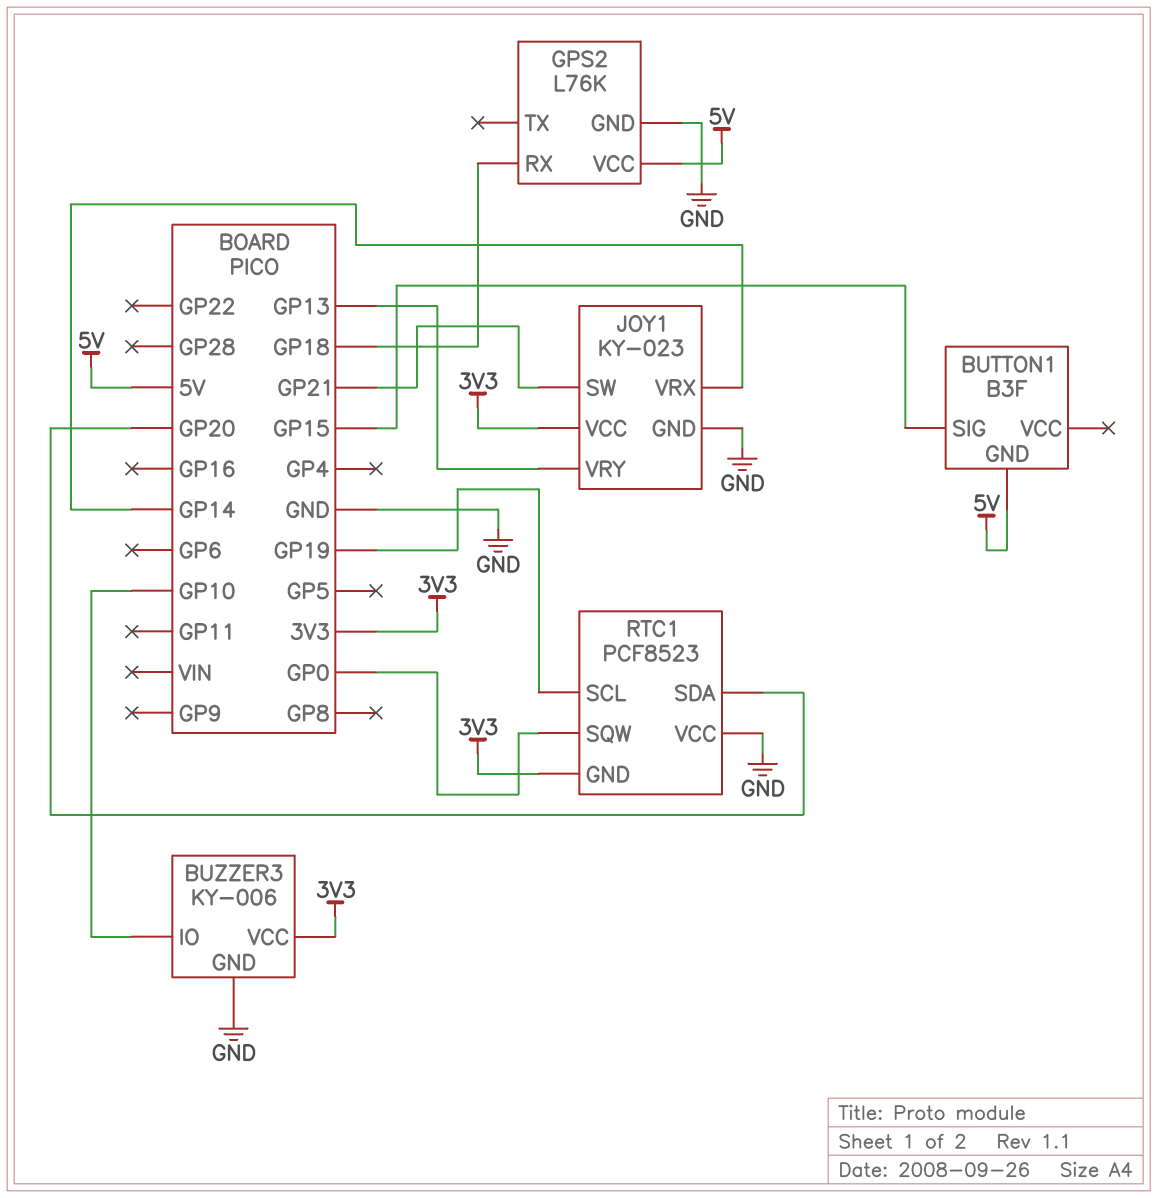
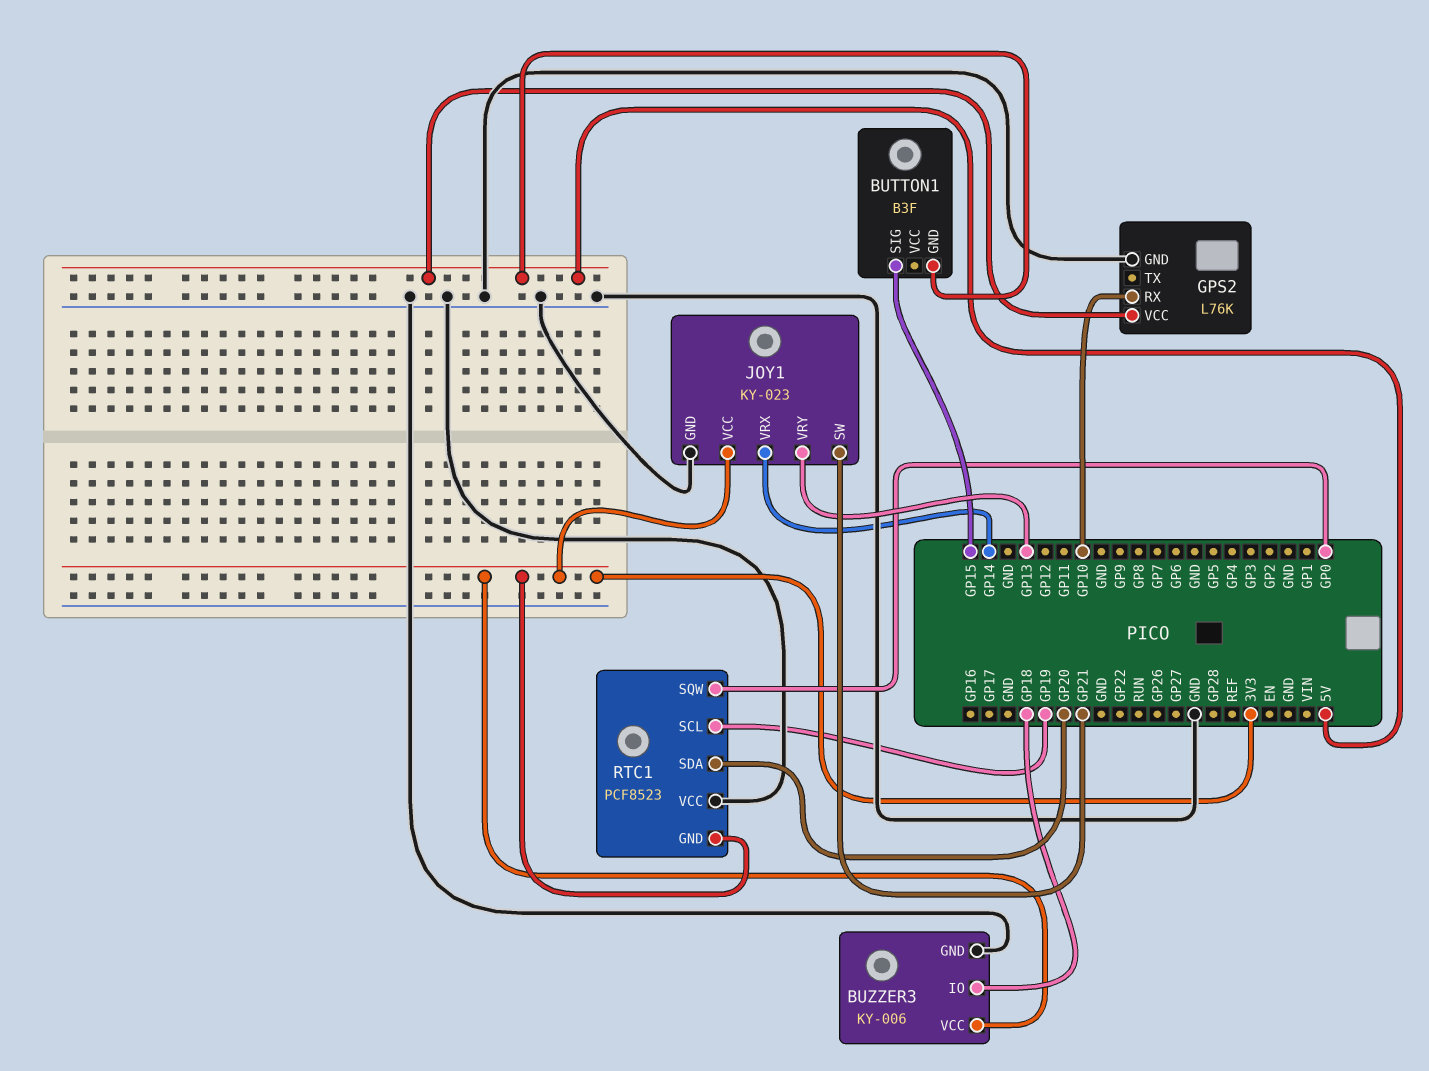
BUZZER3 pin IO: GP10 -> GP18
GPS2 pin RX: GP18 -> GP10

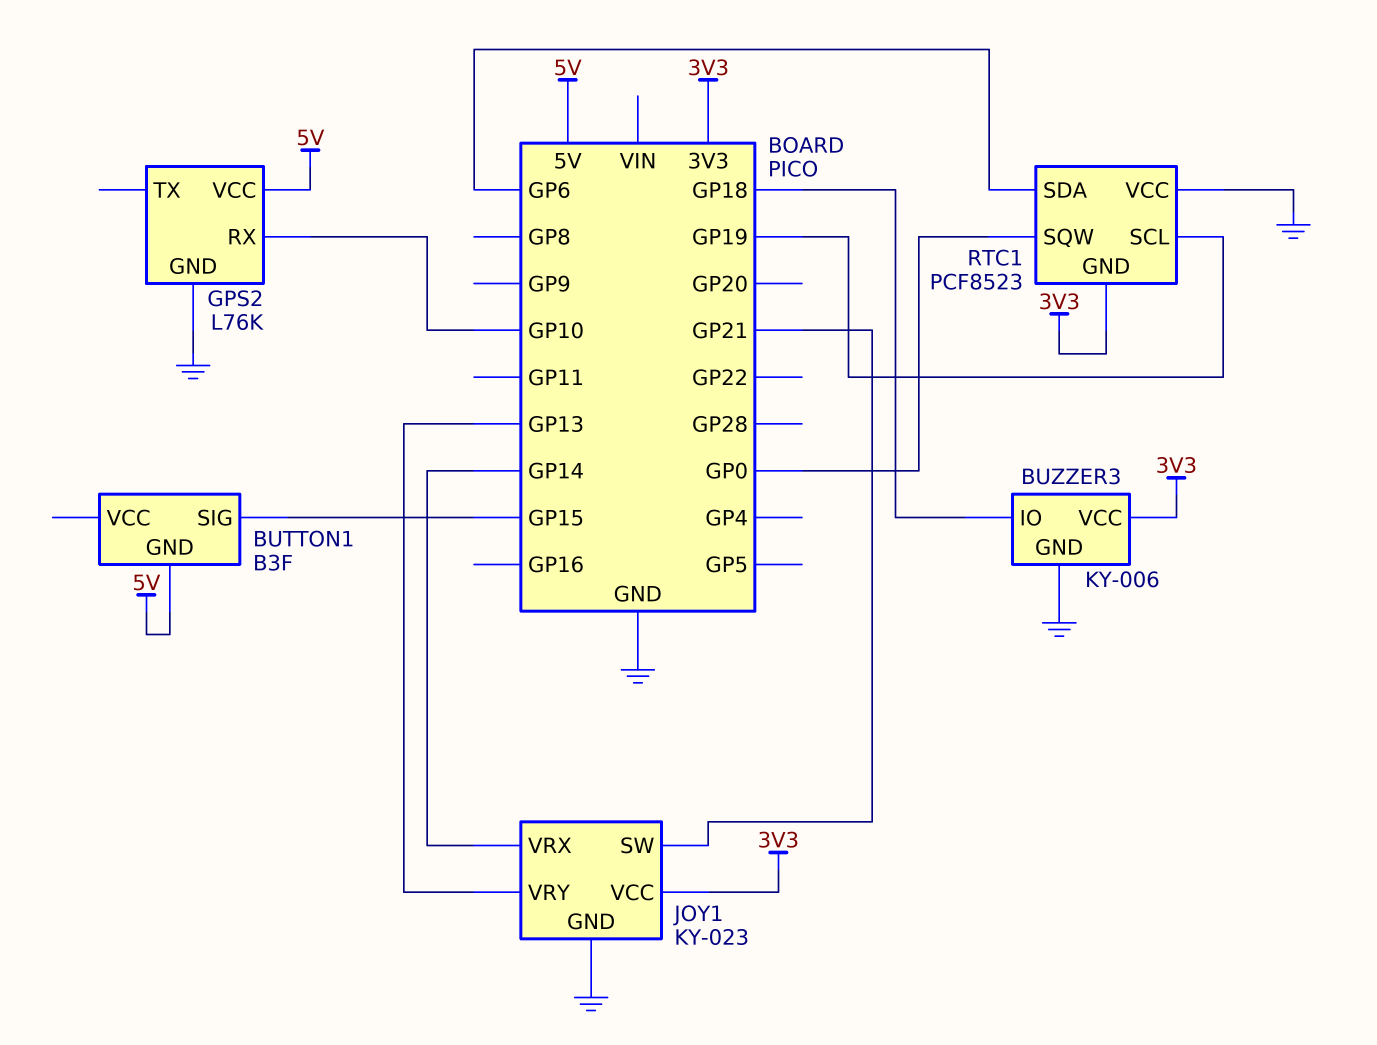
RTC1 pin SDA: GP20 -> GP6

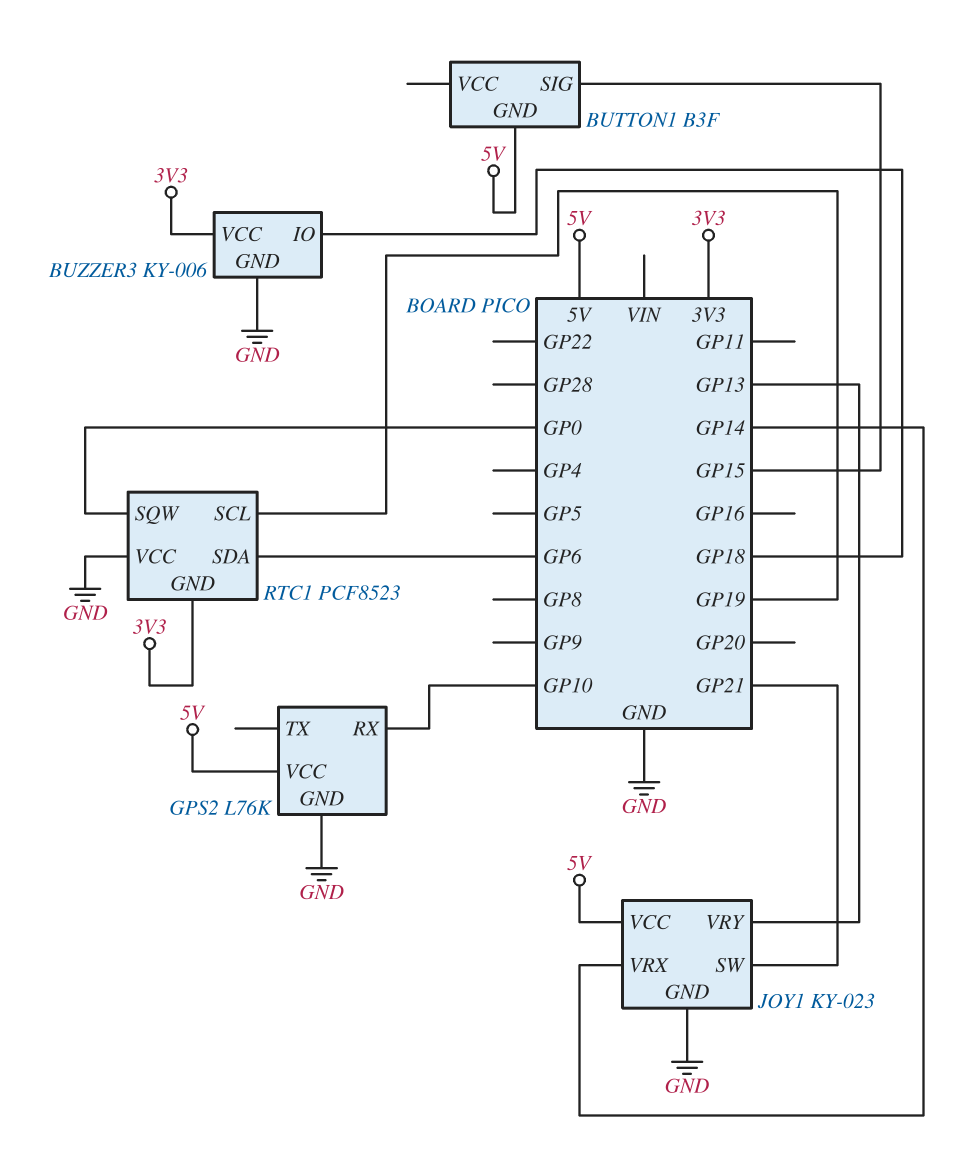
JOY1 pin VCC: 3V3 -> 5V

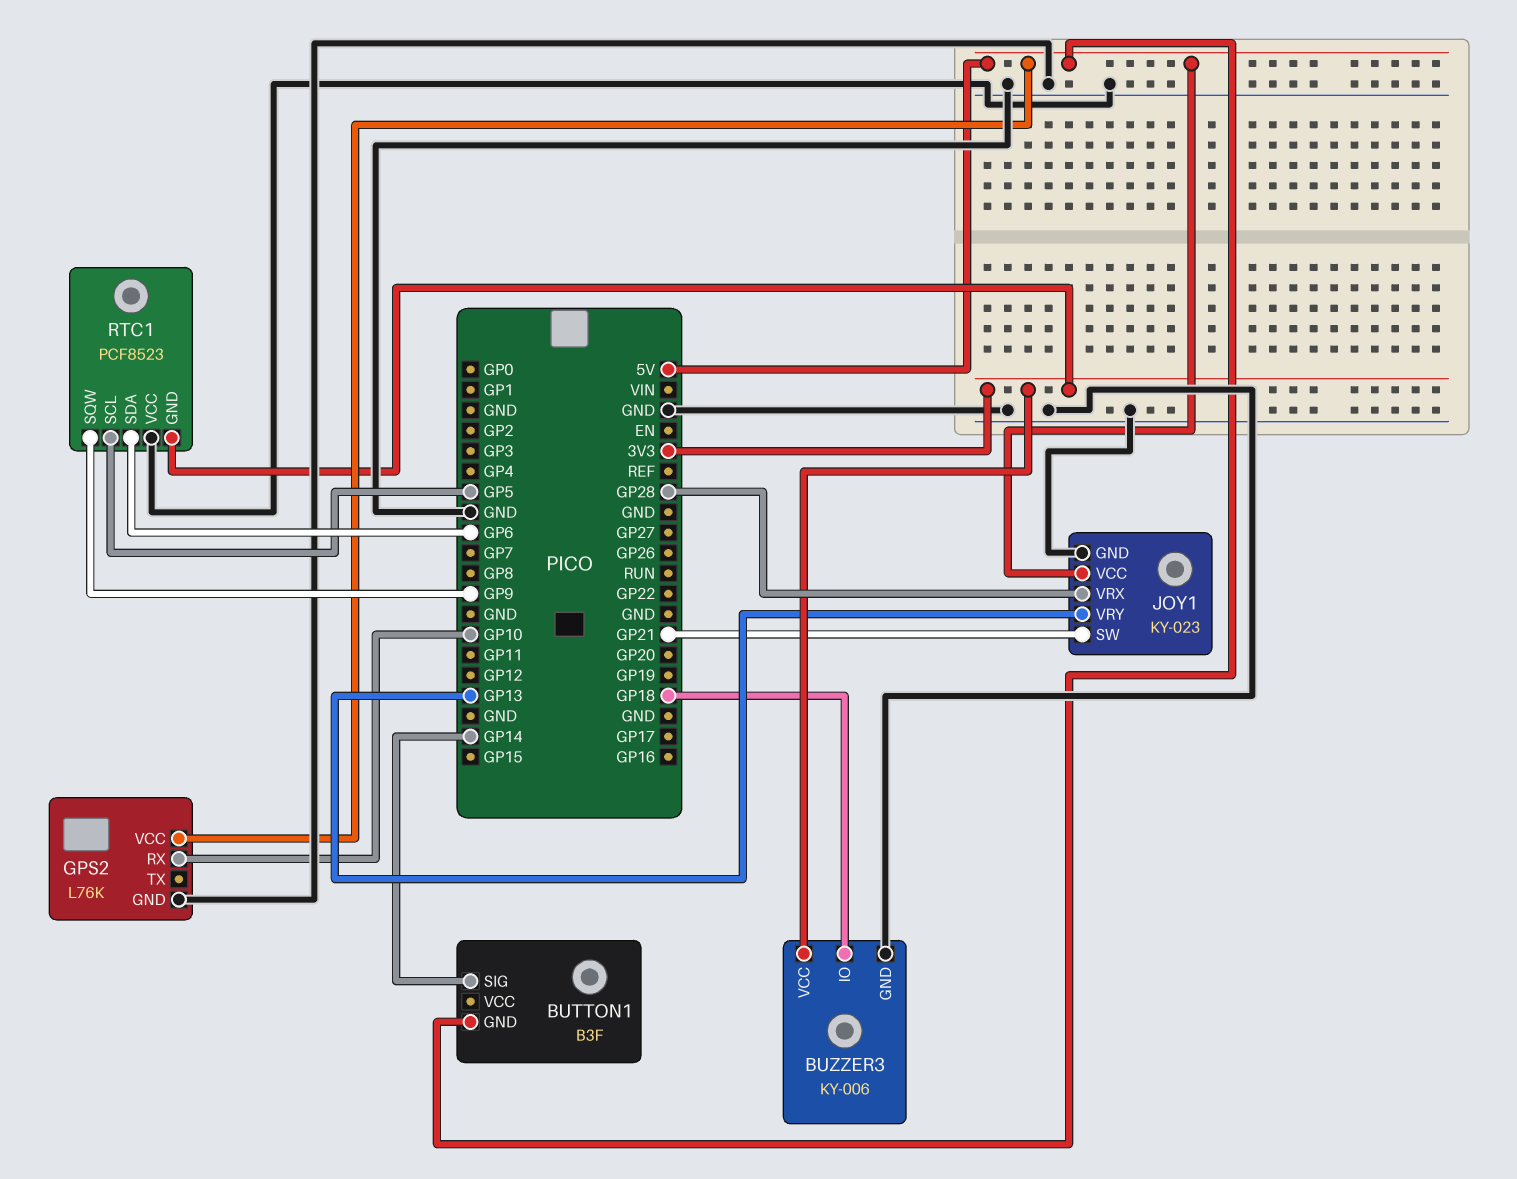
BUTTON1 pin SIG: GP15 -> GP14
JOY1 pin VRX: GP14 -> GP28
RTC1 pin SCL: GP19 -> GP5
RTC1 pin SQW: GP0 -> GP9

